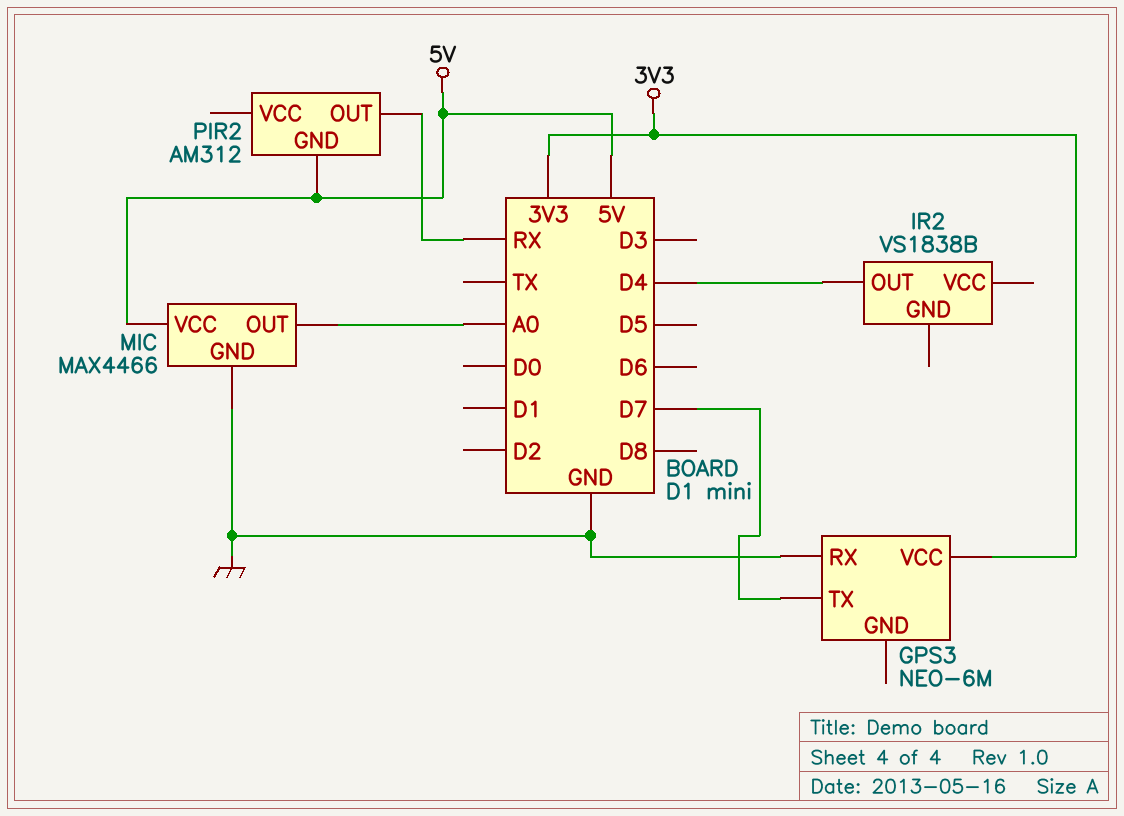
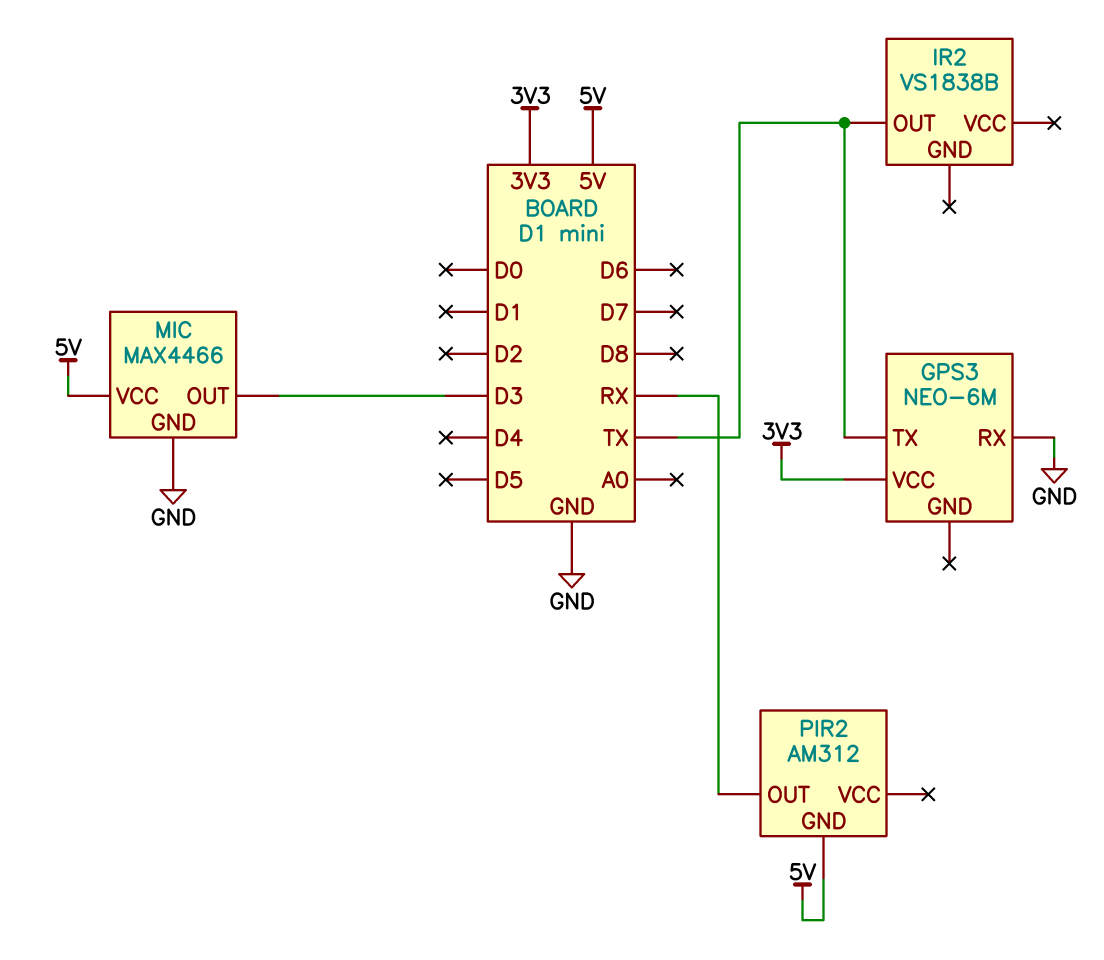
GPS3 pin TX: D7 -> TX
IR2 pin OUT: D4 -> TX
MIC pin OUT: A0 -> D3

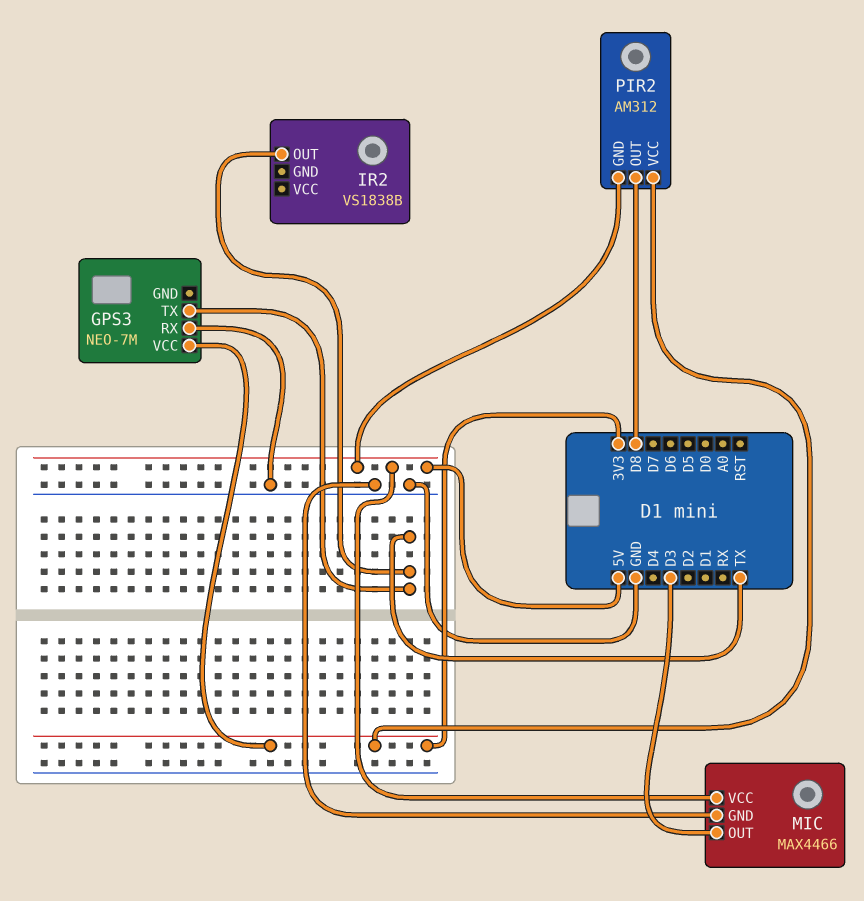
GPS3: NEO-6M -> NEO-7M
PIR2 pin OUT: RX -> D8
PIR2 pin VCC: none -> 3V3

